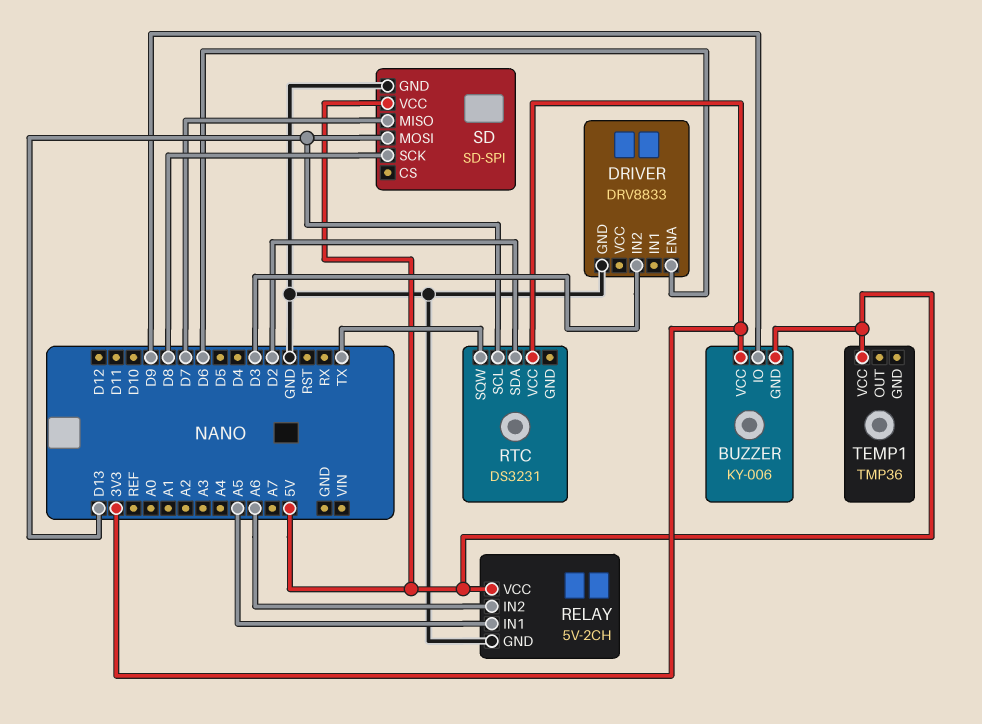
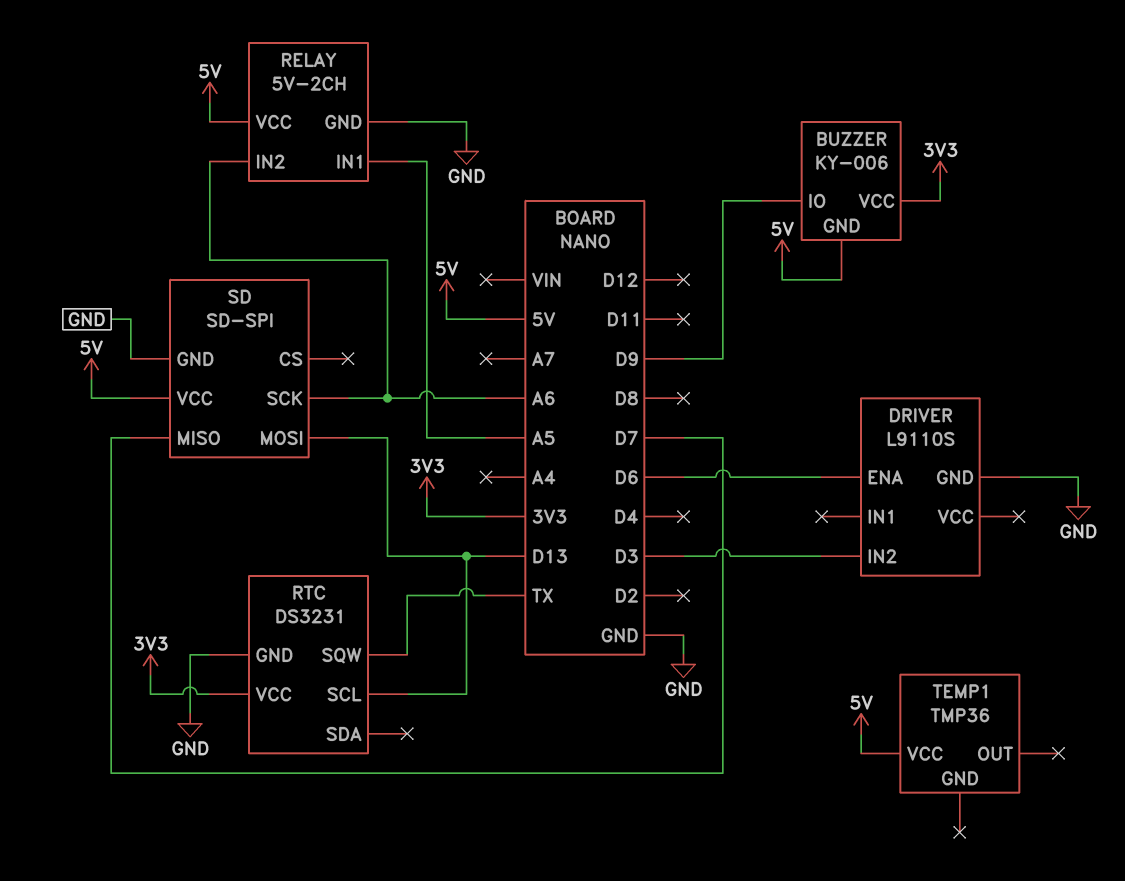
DRIVER: DRV8833 -> L9110S
RTC pin GND: none -> GND
RTC pin SDA: D2 -> none
SD pin SCK: D8 -> A6

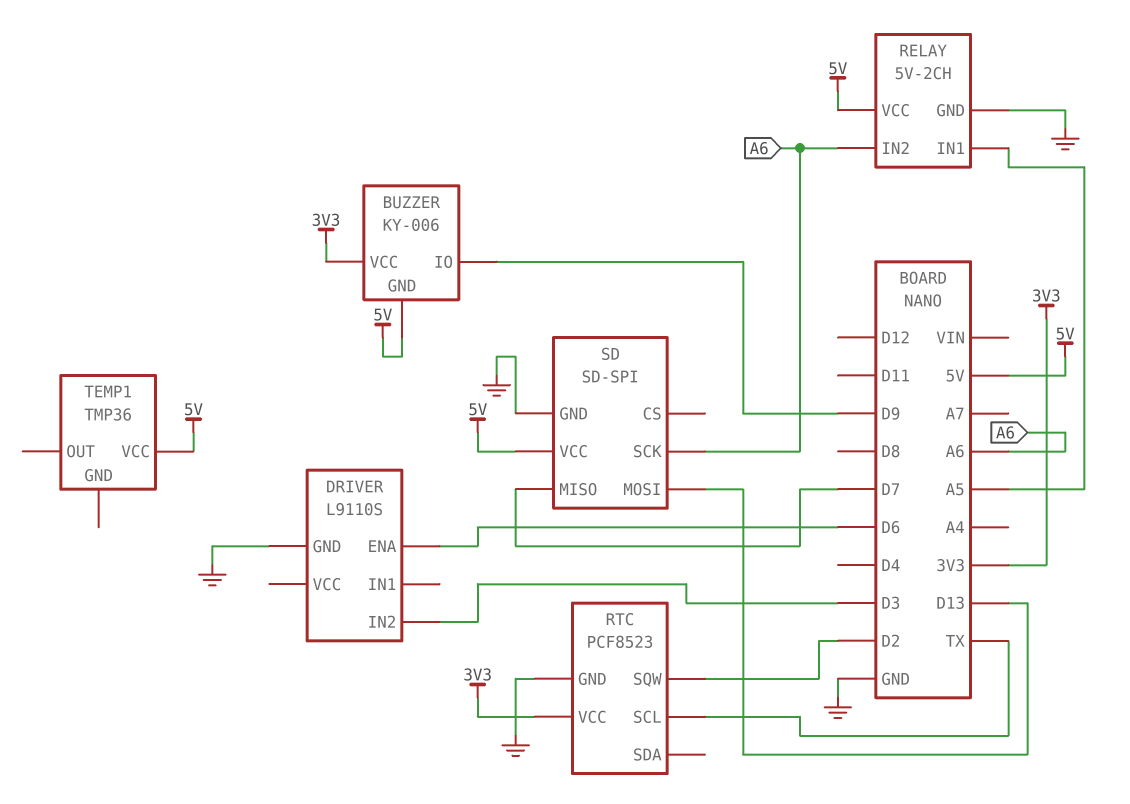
RTC: DS3231 -> PCF8523
RTC pin SCL: D13 -> TX
RTC pin SQW: TX -> D2

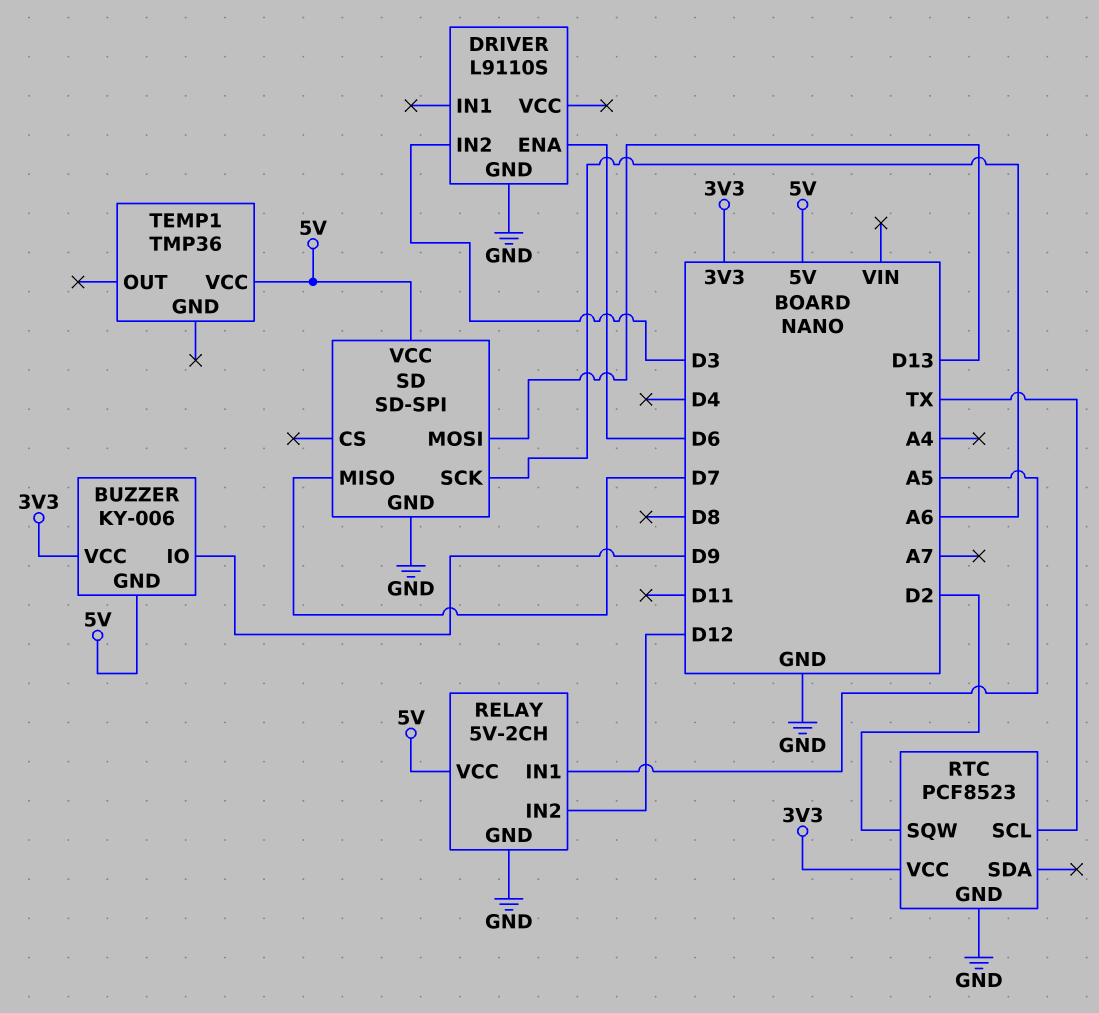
RELAY pin IN2: A6 -> D12

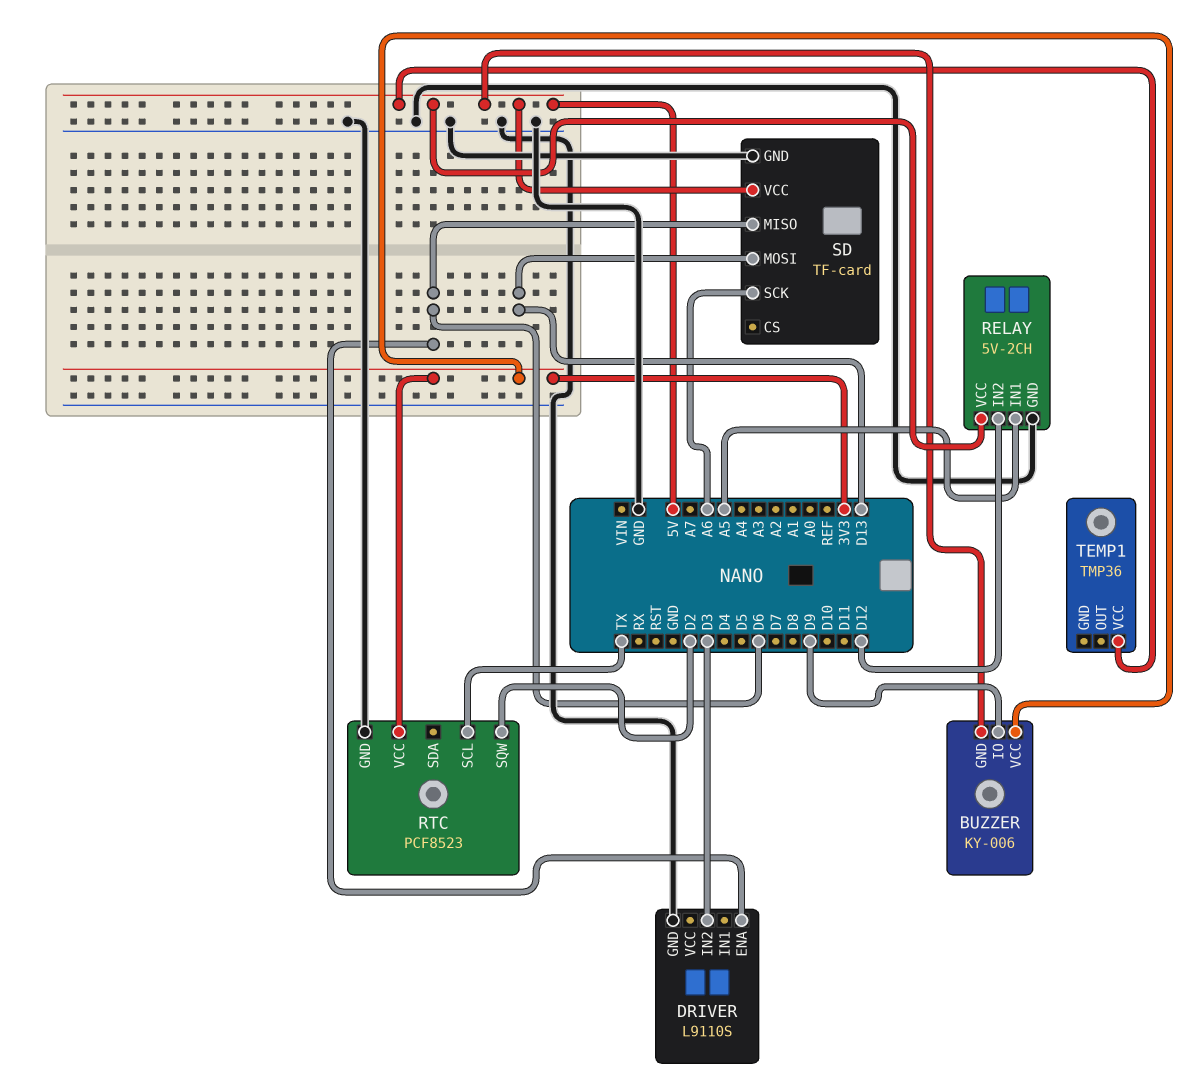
SD: SD-SPI -> TF-card
SD pin MISO: D7 -> D6

